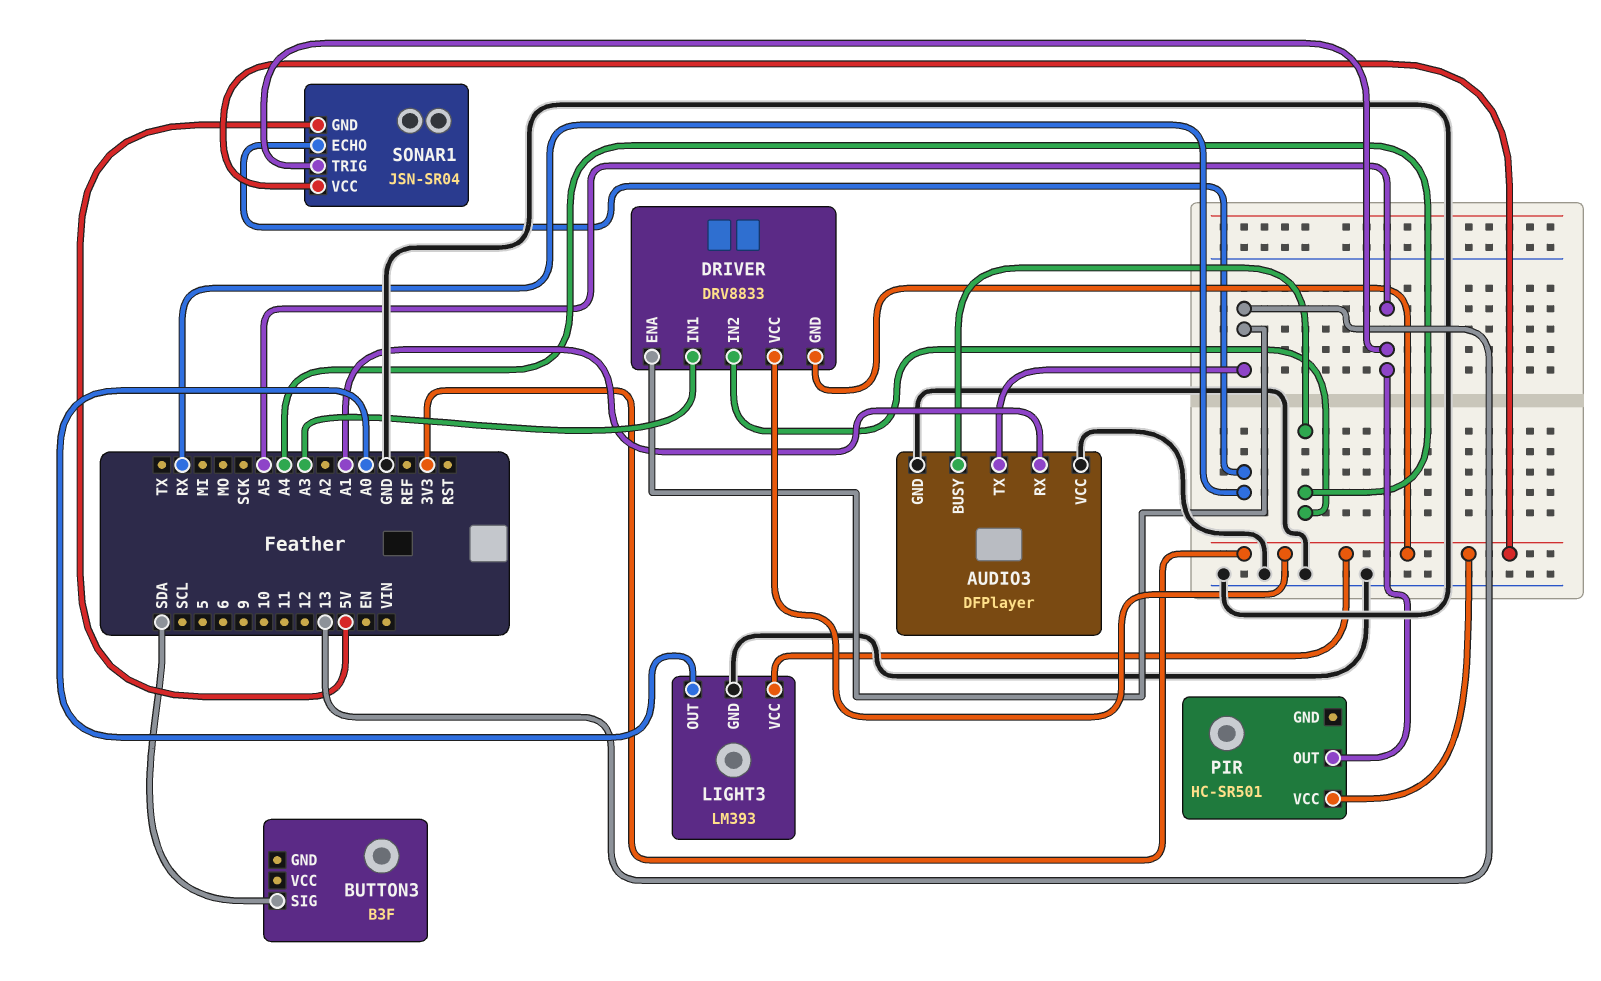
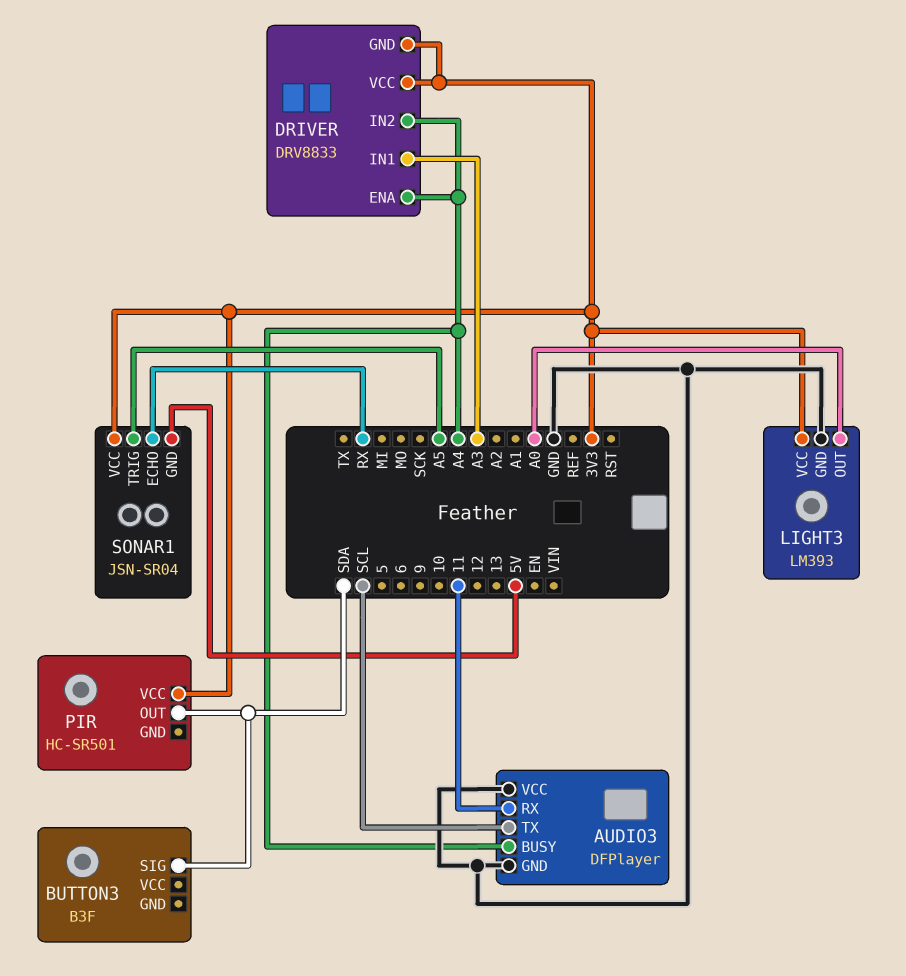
AUDIO3 pin RX: A1 -> 11
AUDIO3 pin TX: 13 -> SCL
DRIVER pin ENA: 13 -> A4
PIR pin OUT: A5 -> SDA

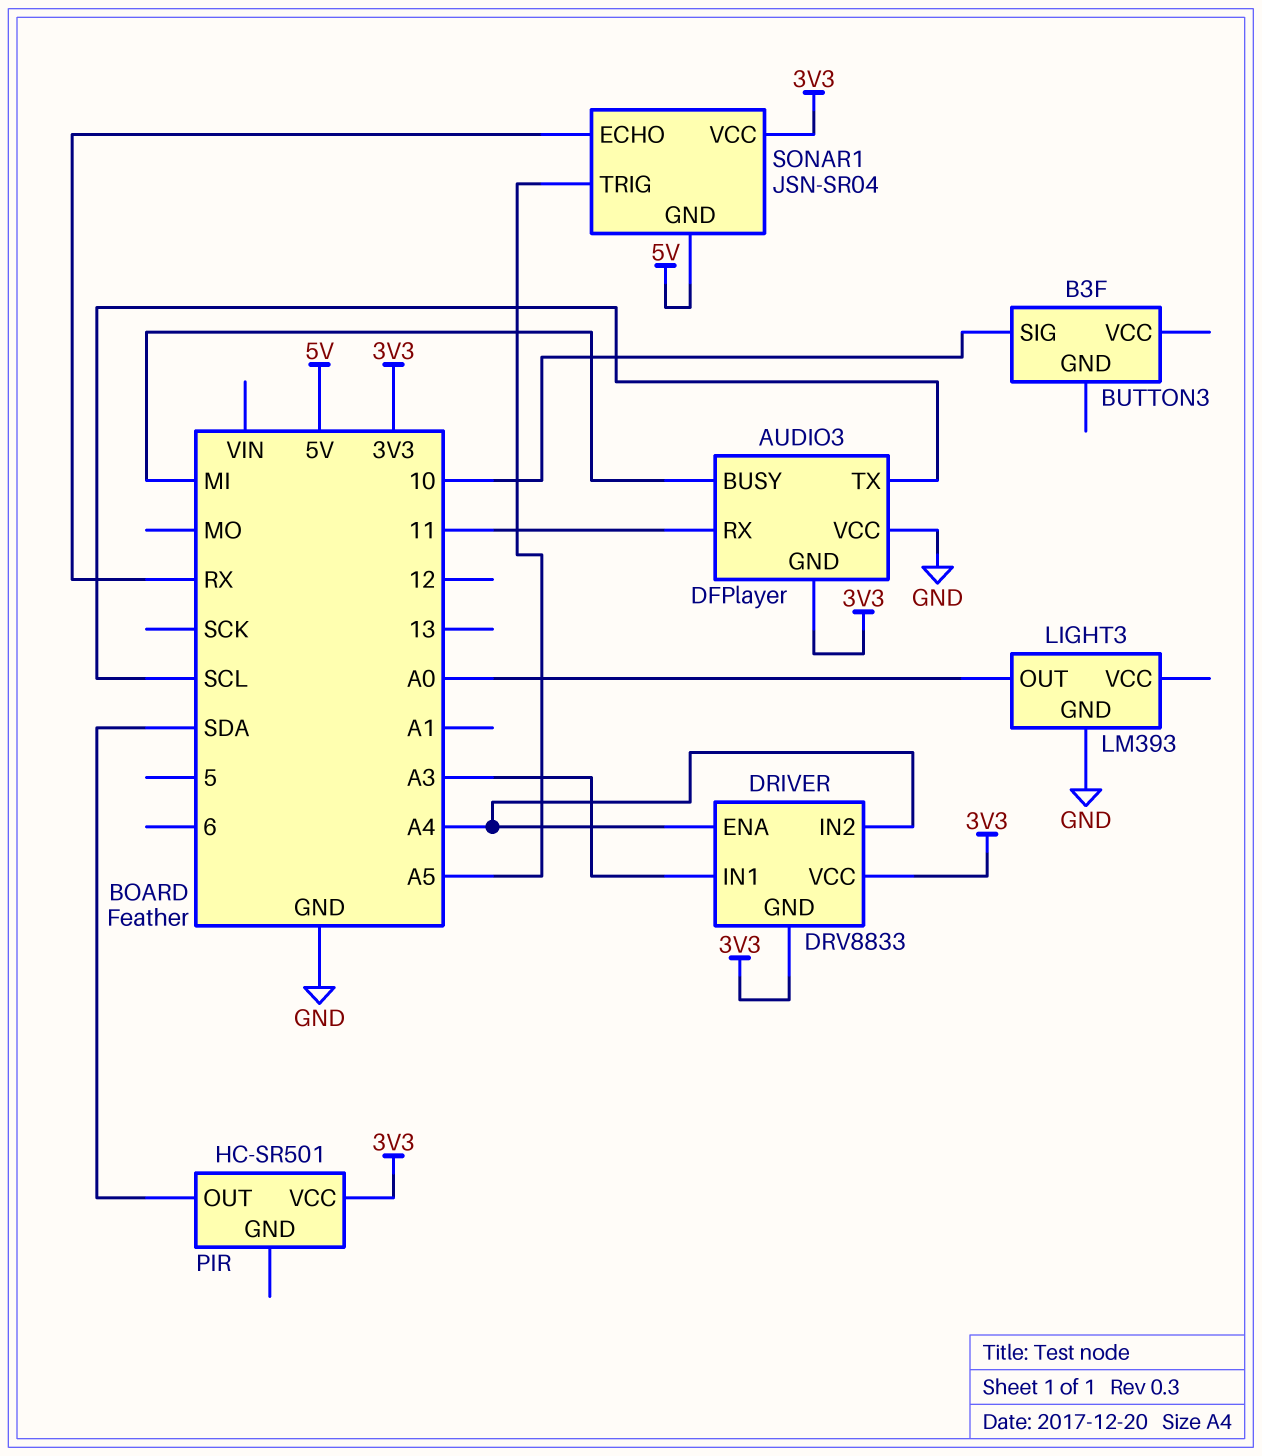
AUDIO3 pin BUSY: A4 -> MI
AUDIO3 pin GND: GND -> 3V3
BUTTON3 pin SIG: SDA -> 10
LIGHT3 pin VCC: 3V3 -> none

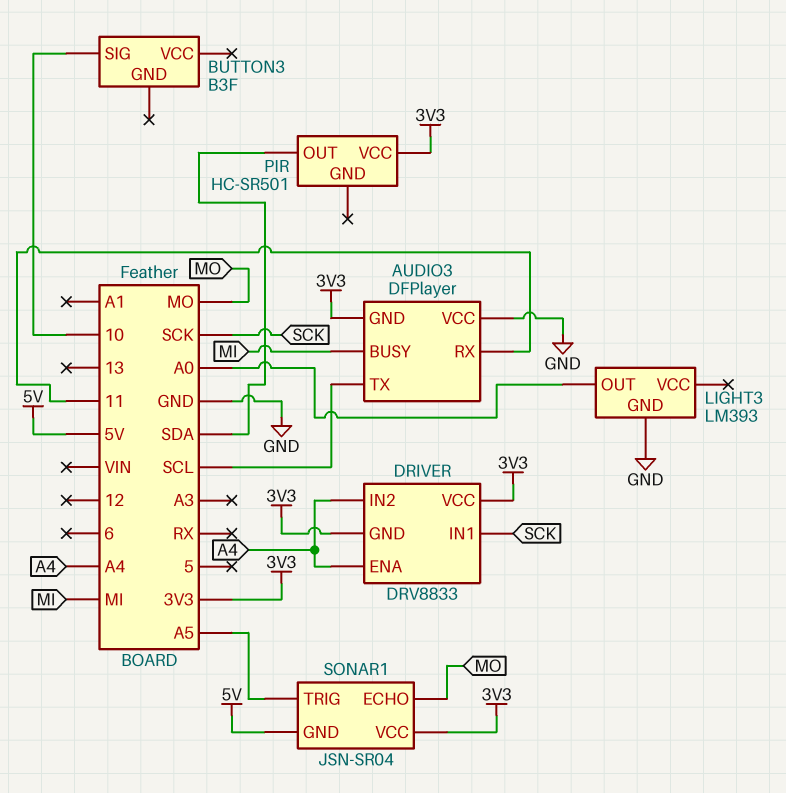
DRIVER pin IN1: A3 -> SCK
SONAR1 pin ECHO: RX -> MO

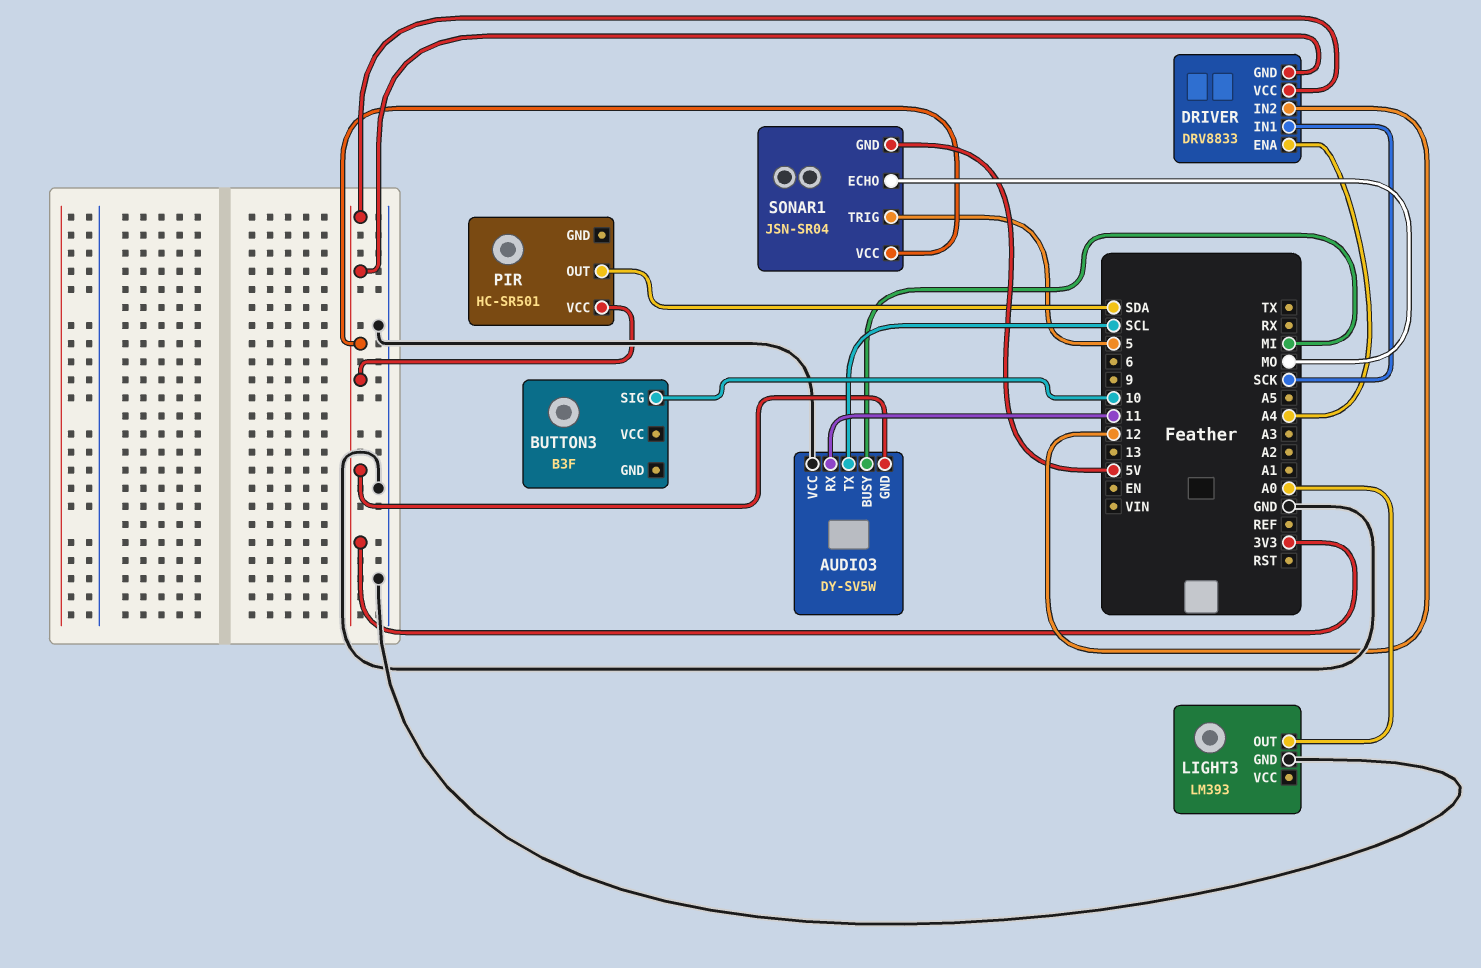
AUDIO3: DFPlayer -> DY-SV5W
DRIVER pin IN2: A4 -> 12
SONAR1 pin TRIG: A5 -> 5

